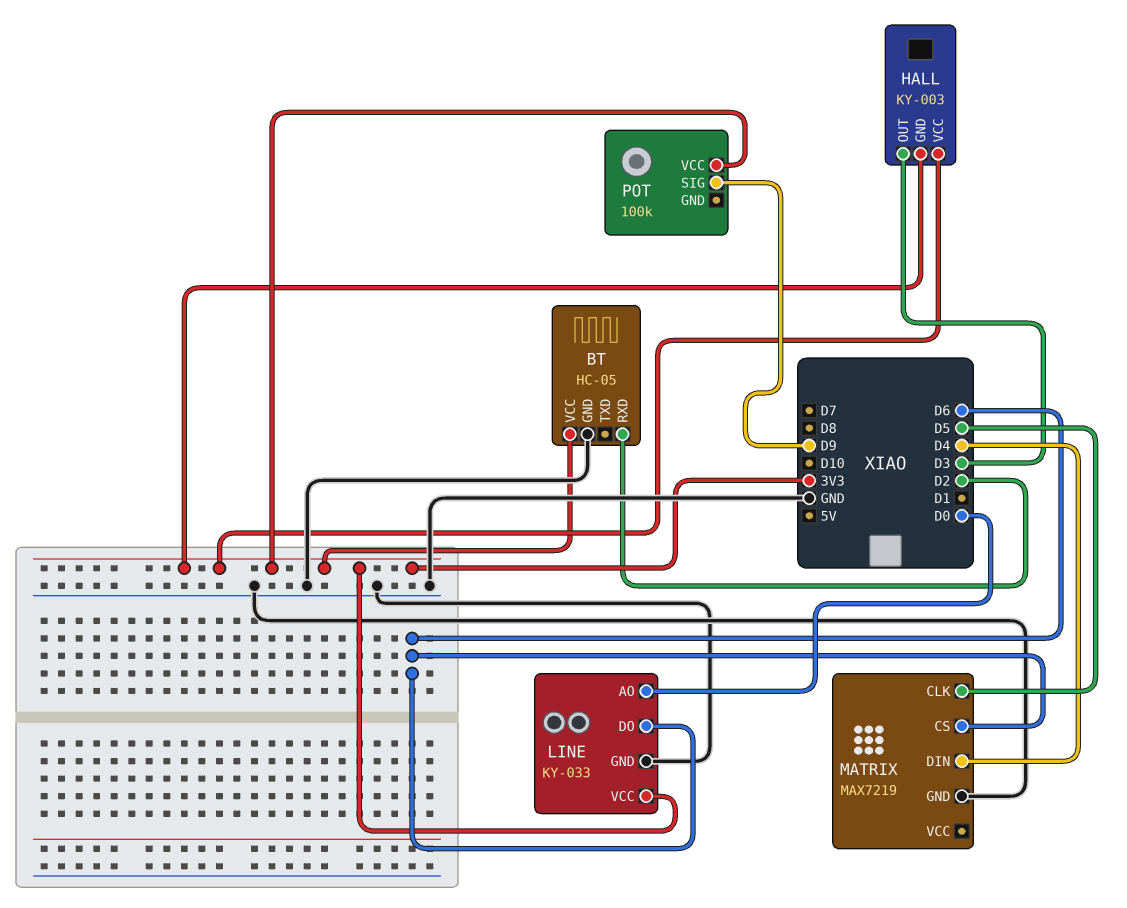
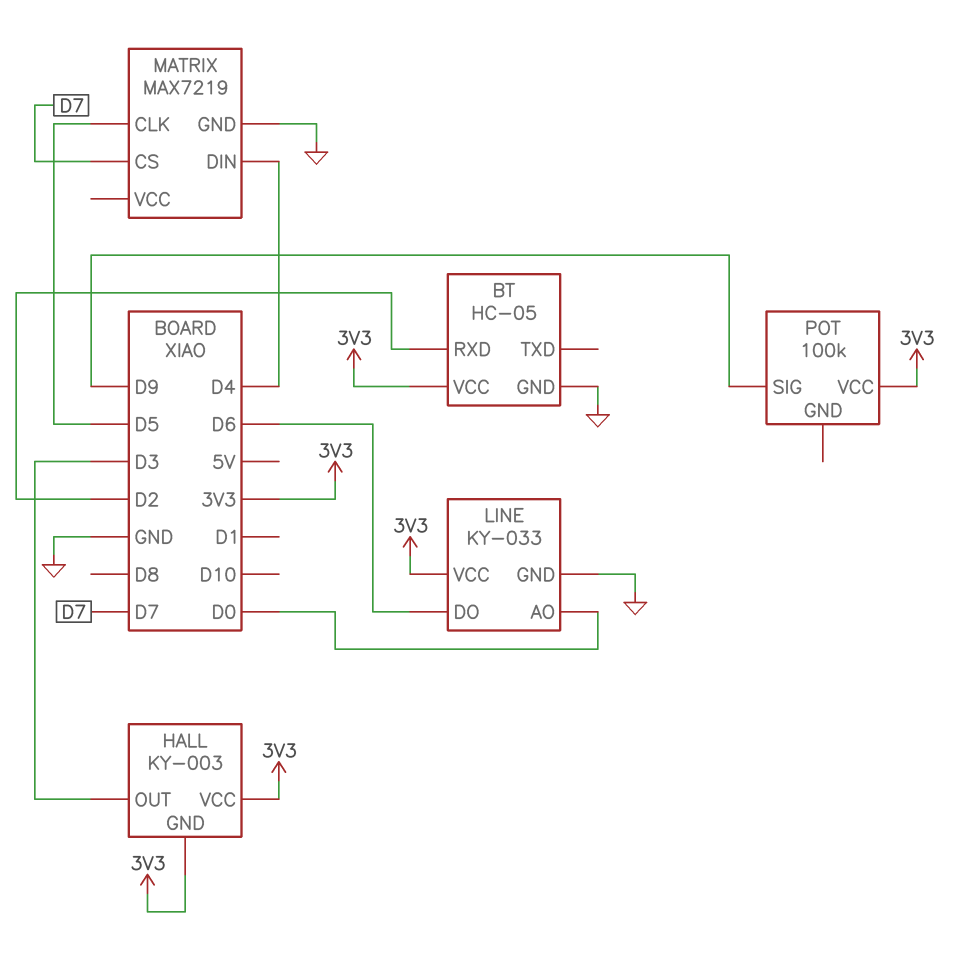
MATRIX pin CS: D6 -> D7

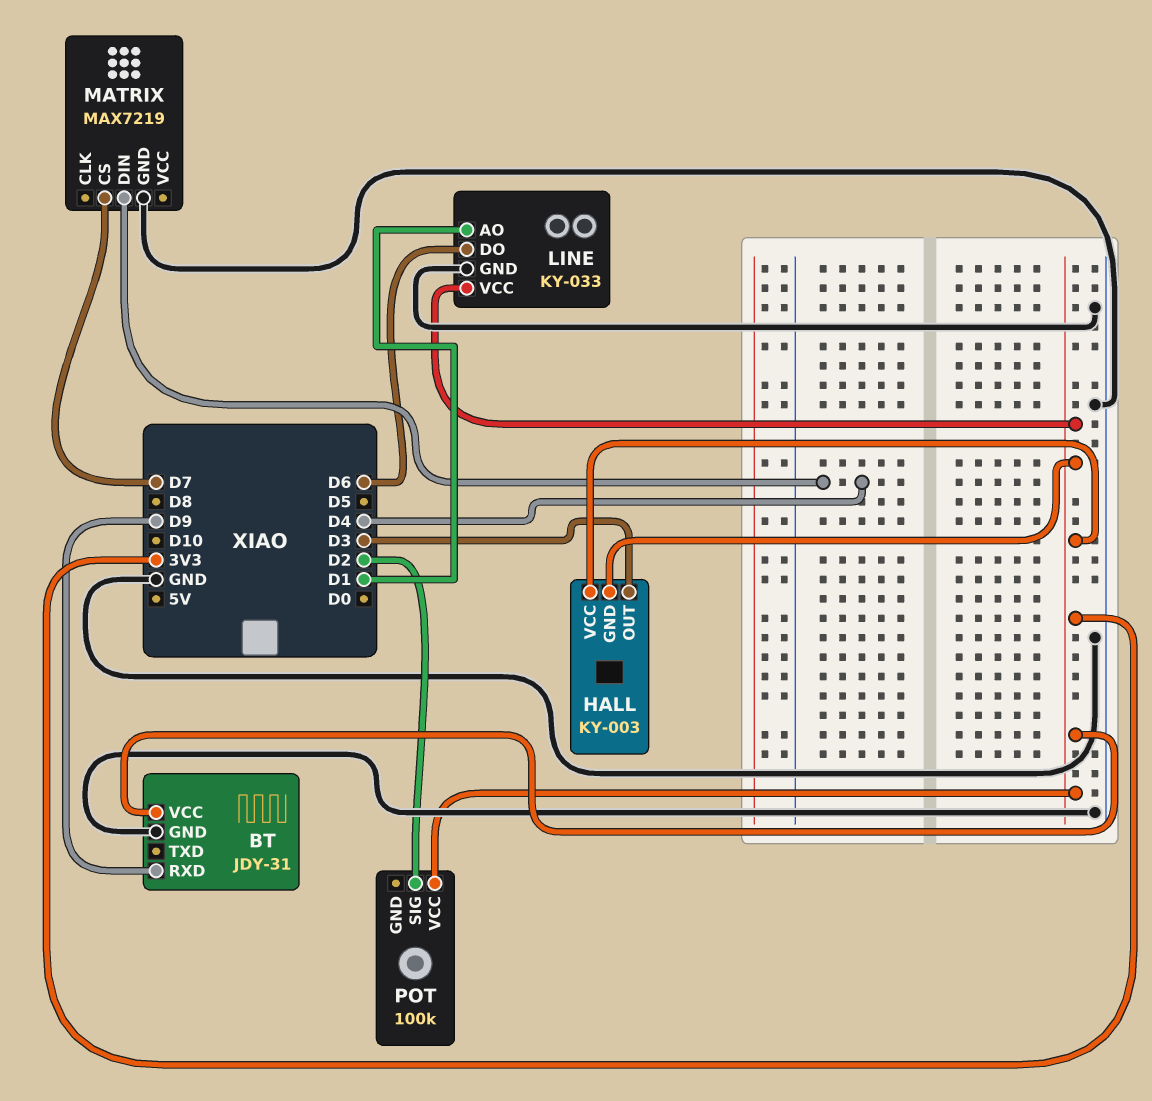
BT: HC-05 -> JDY-31
BT pin RXD: D2 -> D9
LINE pin AO: D0 -> D1
MATRIX pin CLK: D5 -> none
POT pin SIG: D9 -> D2

